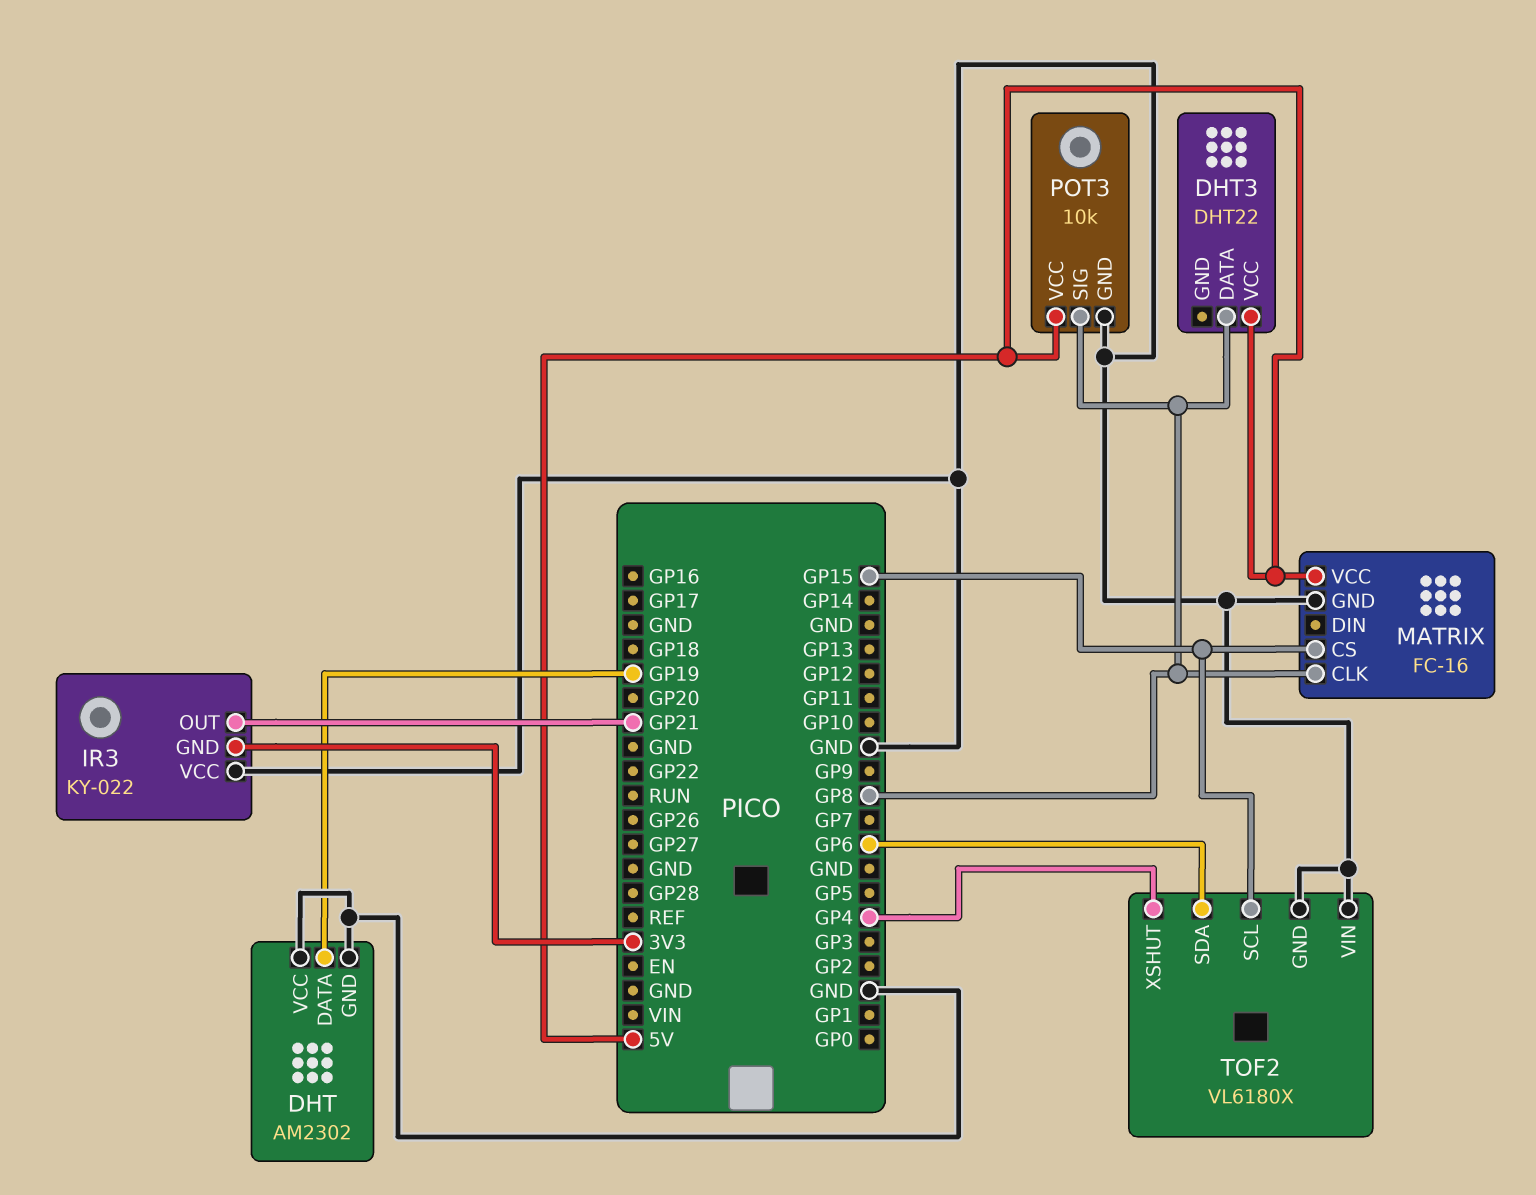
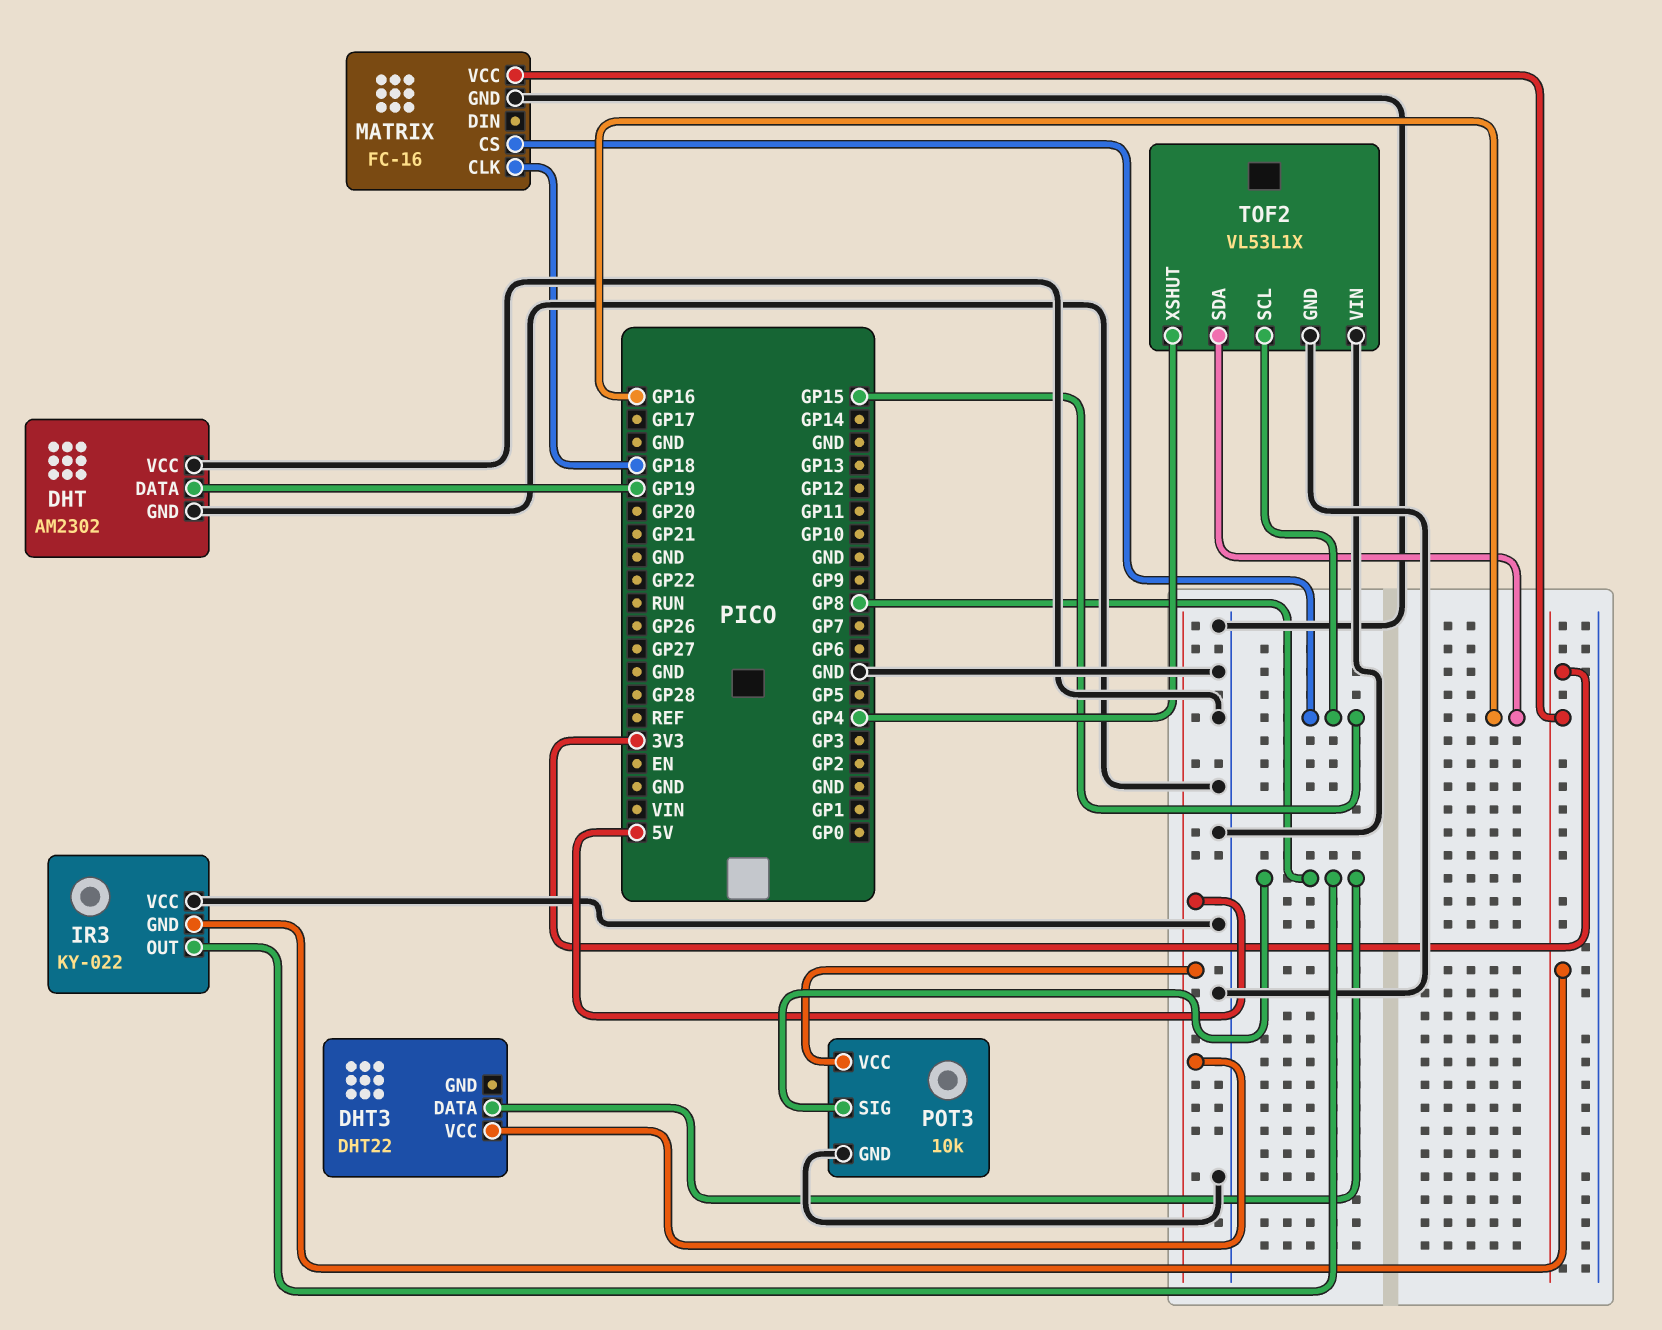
IR3 pin OUT: GP21 -> GP8
MATRIX pin CLK: GP8 -> GP18
MATRIX pin VCC: 5V -> 3V3
TOF2: VL6180X -> VL53L1X
TOF2 pin SDA: GP6 -> GP16

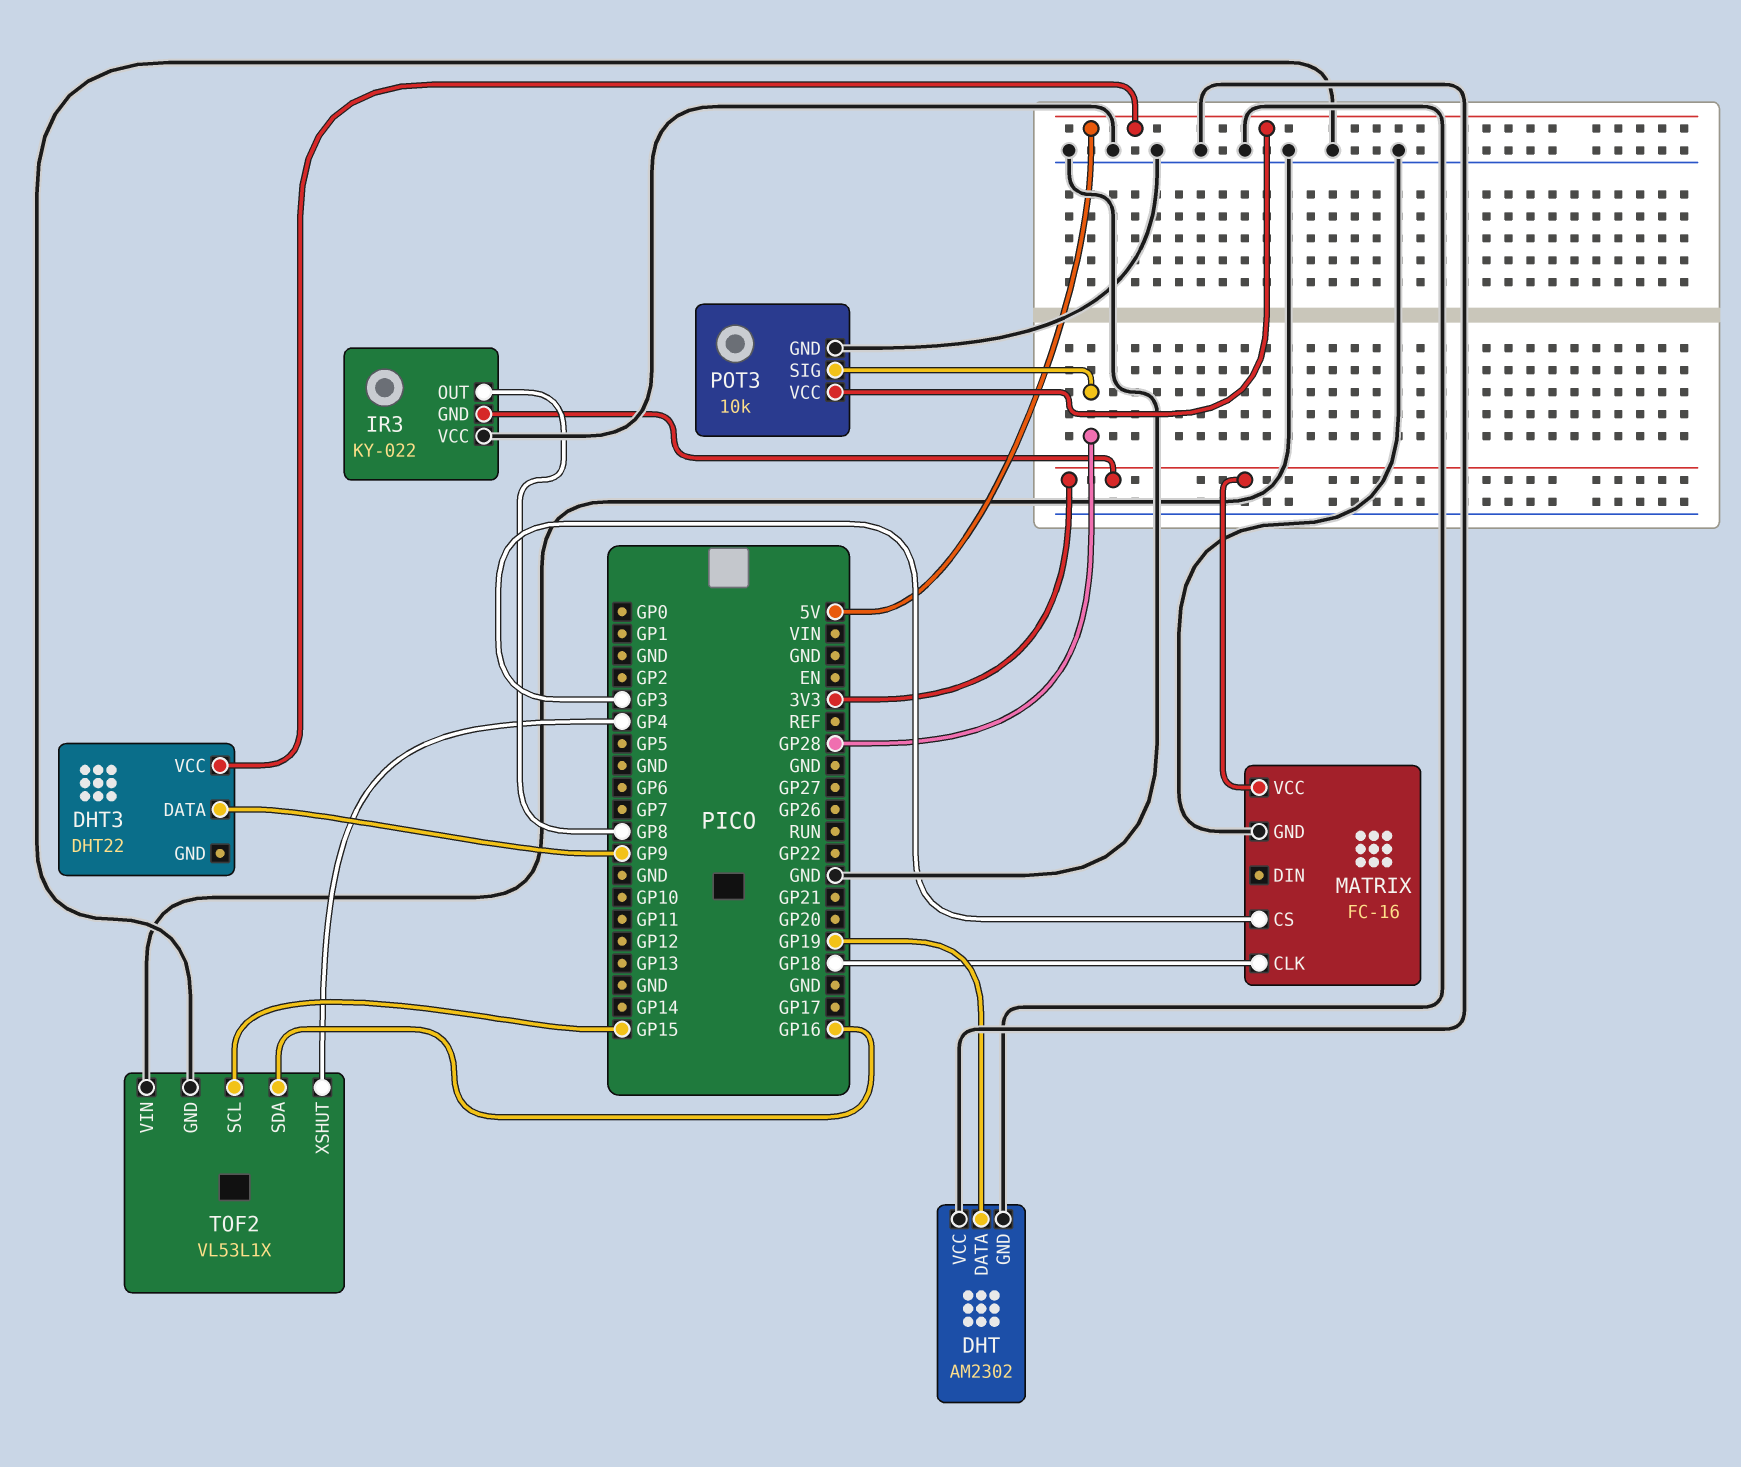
DHT3 pin DATA: GP8 -> GP9
MATRIX pin CS: GP15 -> GP3
POT3 pin SIG: GP8 -> GP28

